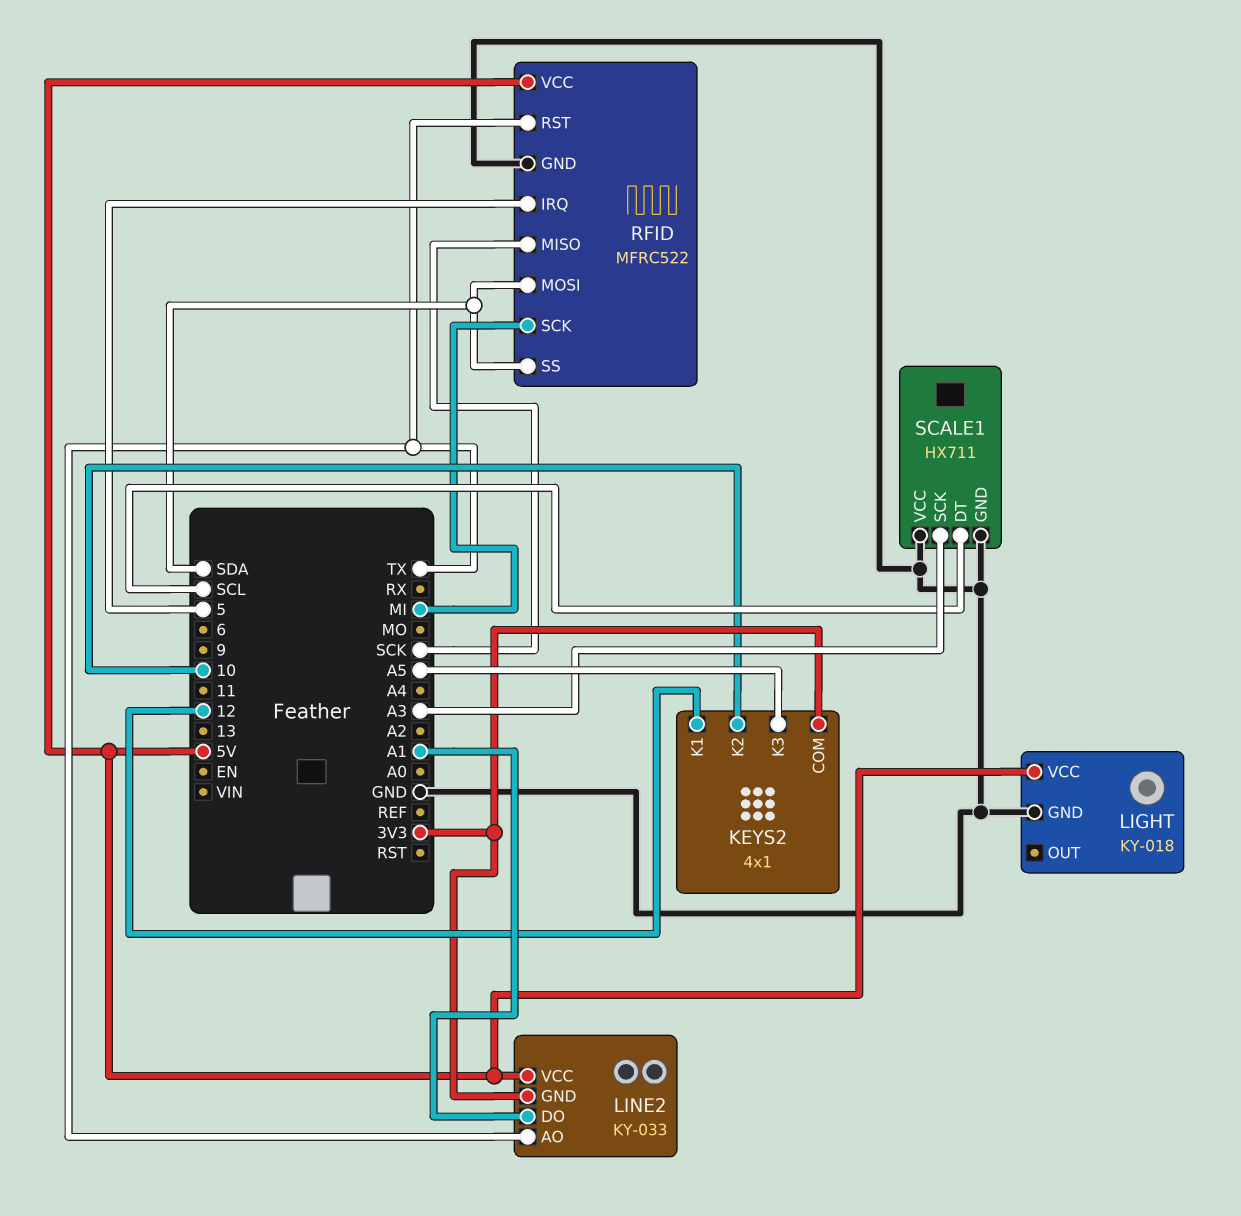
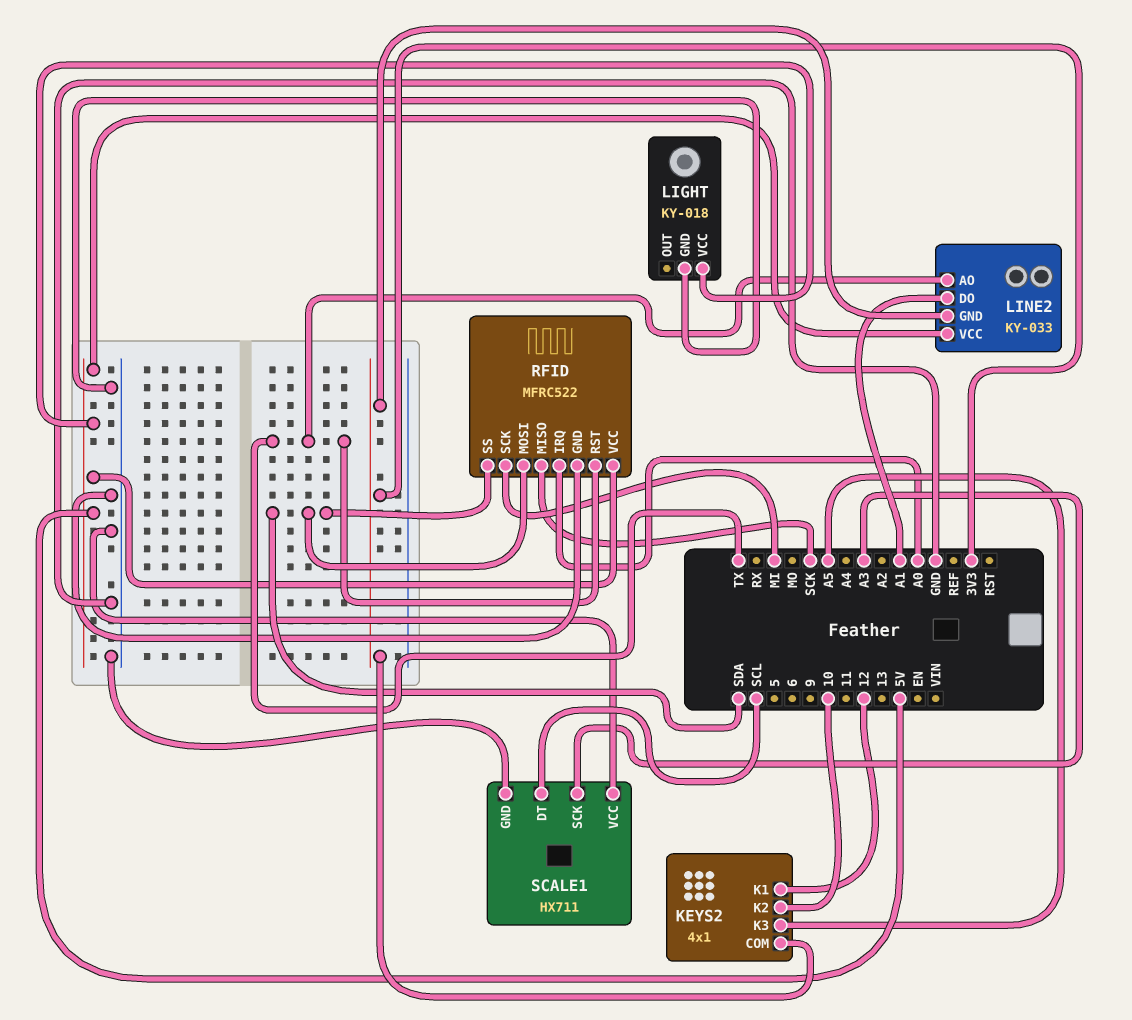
RFID pin IRQ: 5 -> A0

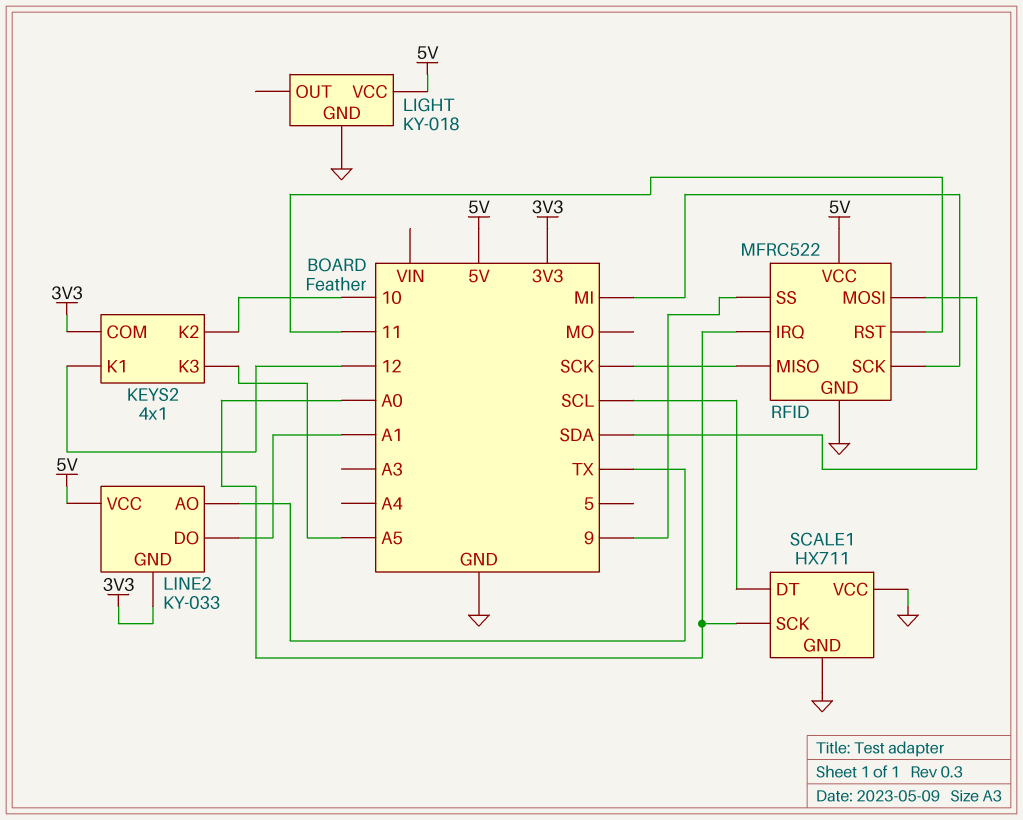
RFID pin RST: TX -> 11
RFID pin SS: SDA -> 9
SCALE1 pin SCK: A3 -> A0

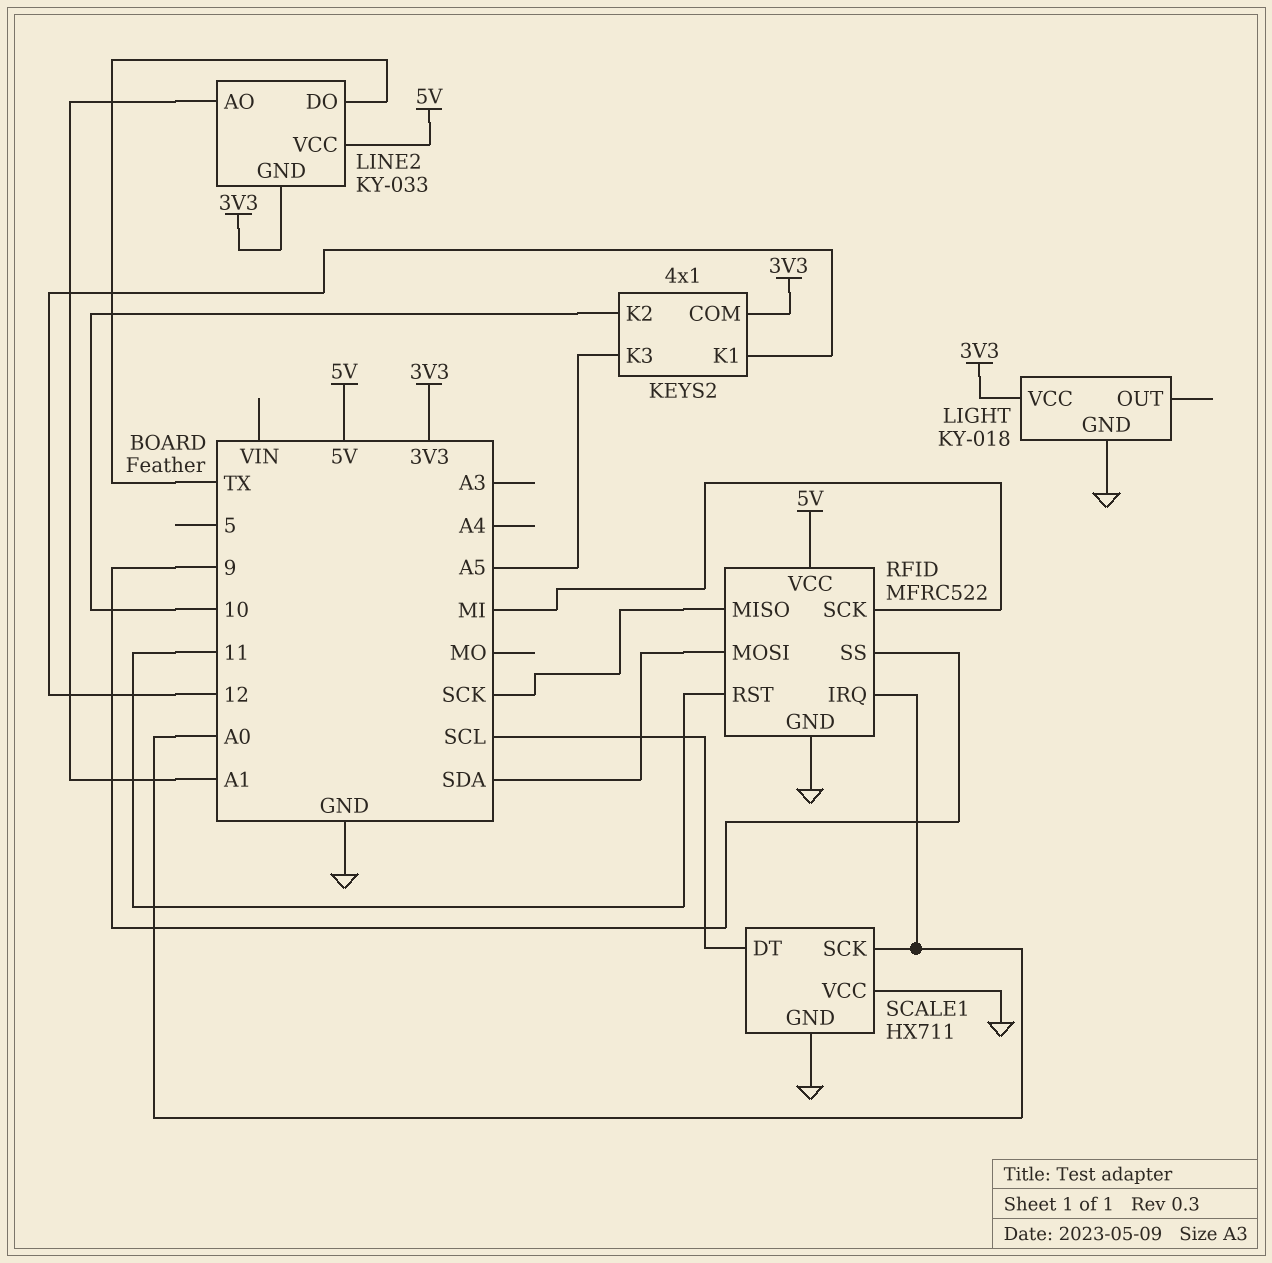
LIGHT pin VCC: 5V -> 3V3
LINE2 pin AO: TX -> A1
LINE2 pin DO: A1 -> TX

